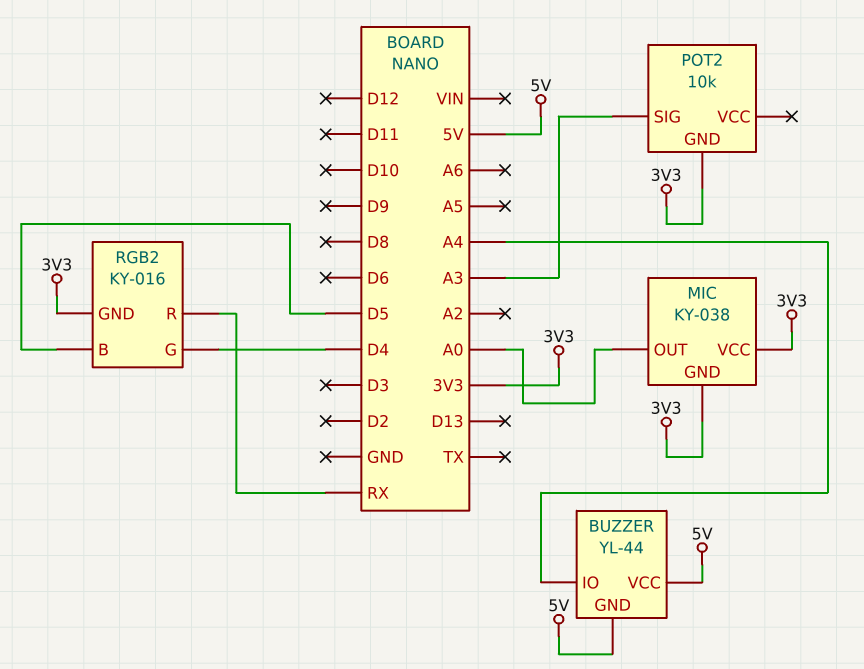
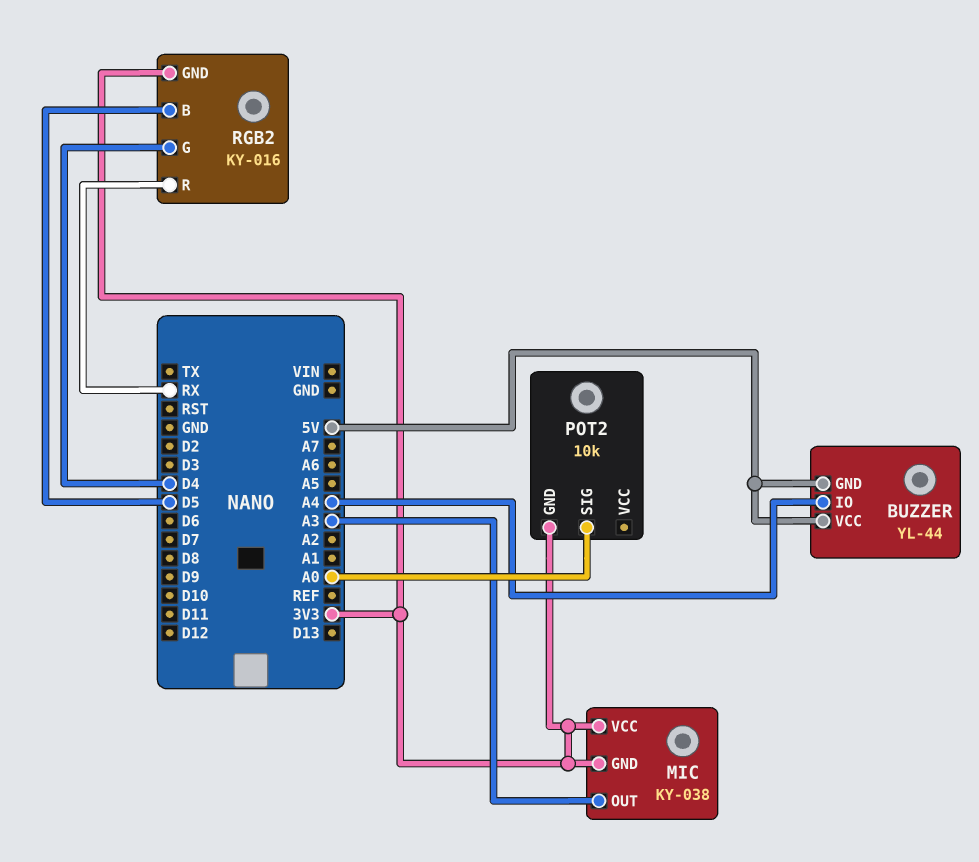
MIC pin OUT: A0 -> A3
POT2 pin SIG: A3 -> A0

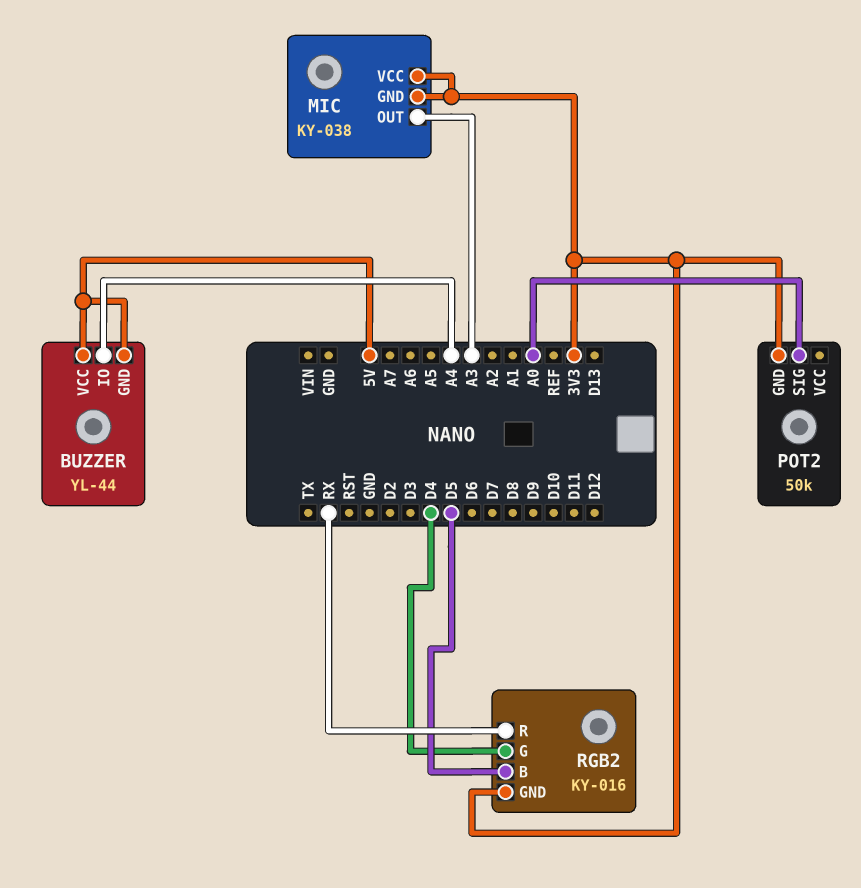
POT2: 10k -> 50k

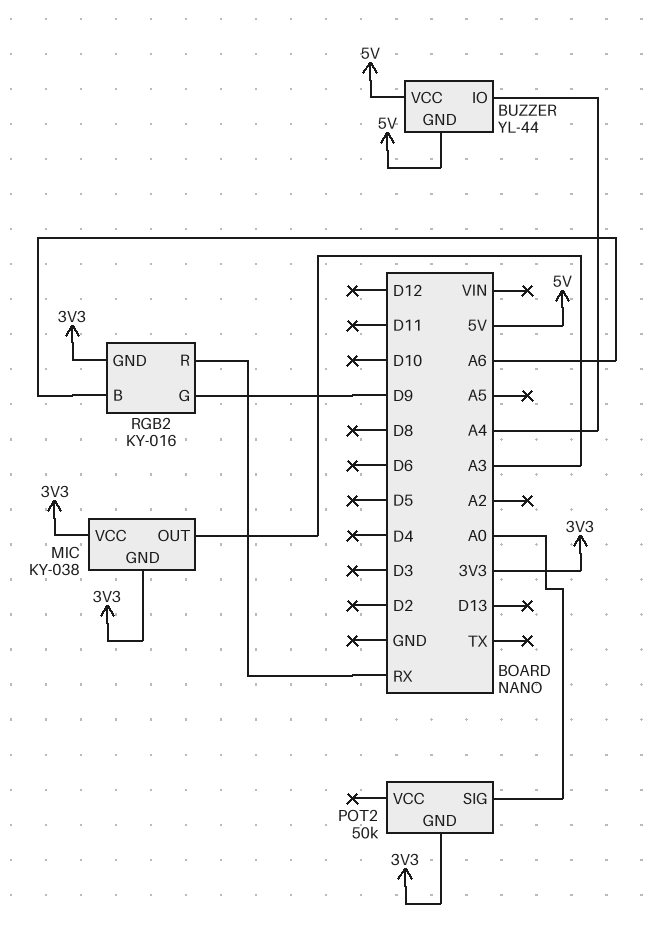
RGB2 pin B: D5 -> A6
RGB2 pin G: D4 -> D9

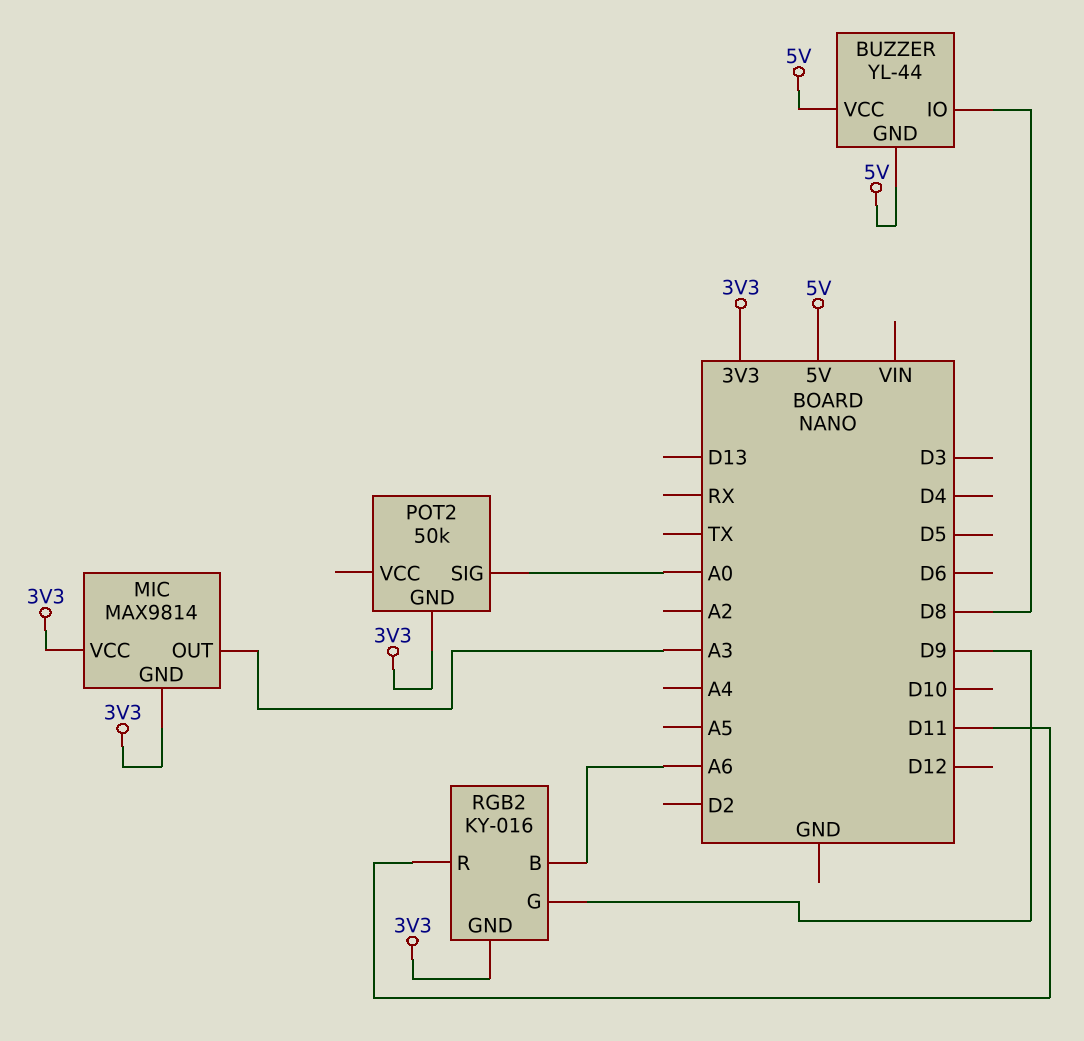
BUZZER pin IO: A4 -> D8
MIC: KY-038 -> MAX9814
RGB2 pin R: RX -> D11

